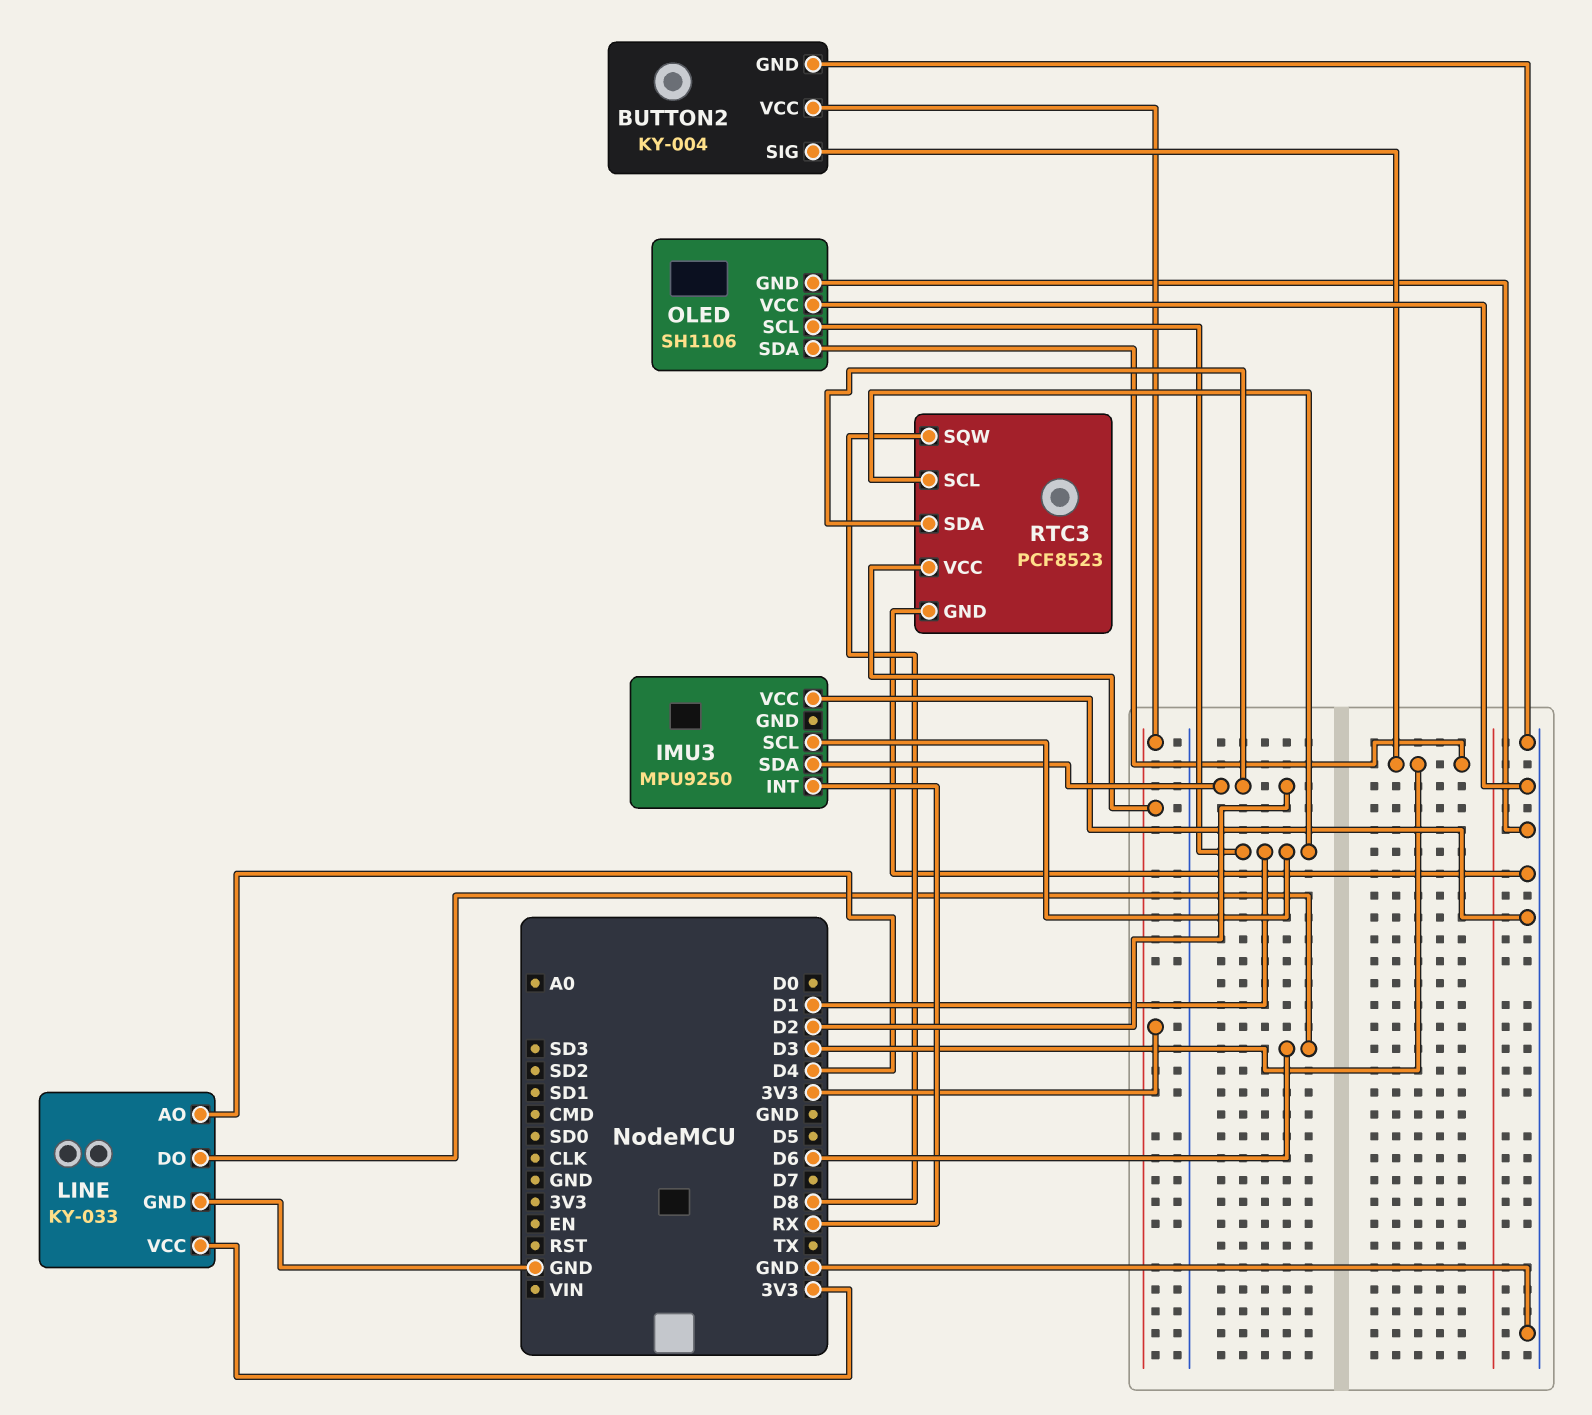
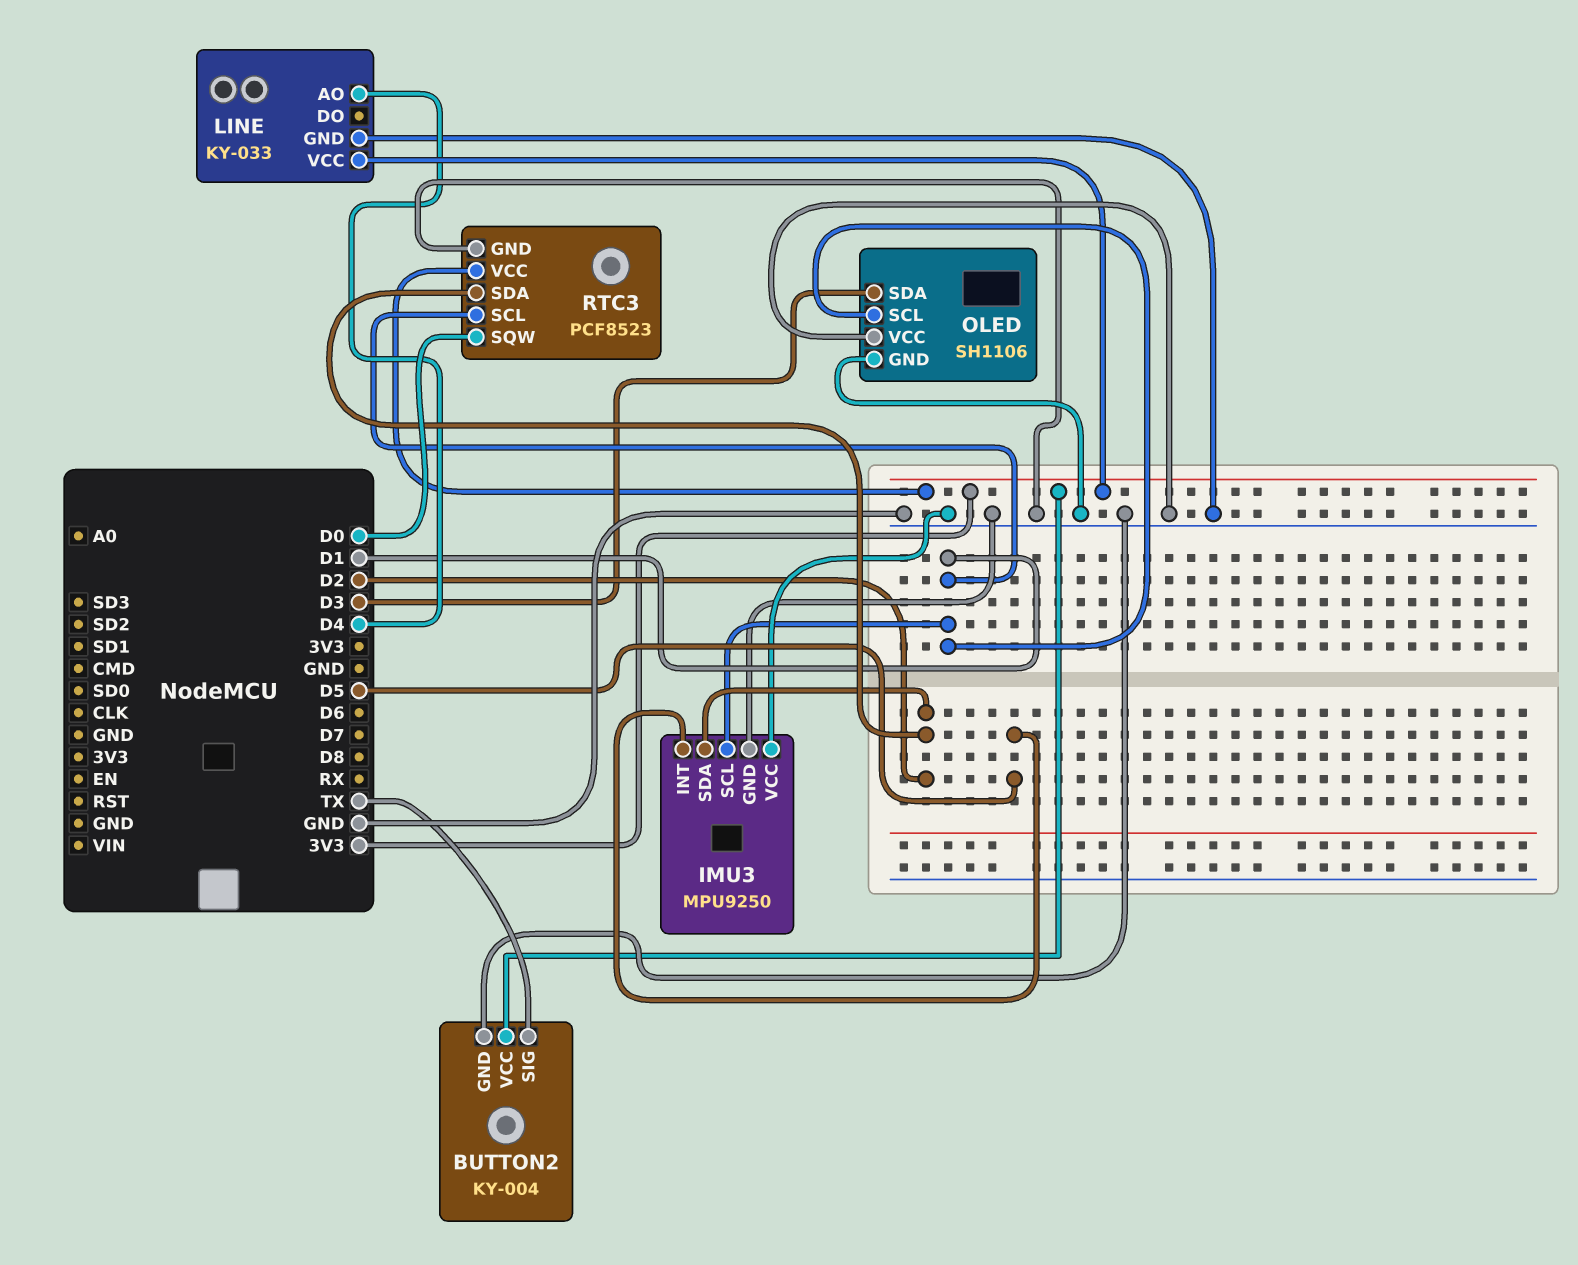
BUTTON2 pin SIG: D3 -> TX
IMU3 pin GND: none -> GND
IMU3 pin INT: RX -> D5
LINE pin DO: D6 -> none
RTC3 pin SQW: D8 -> D0

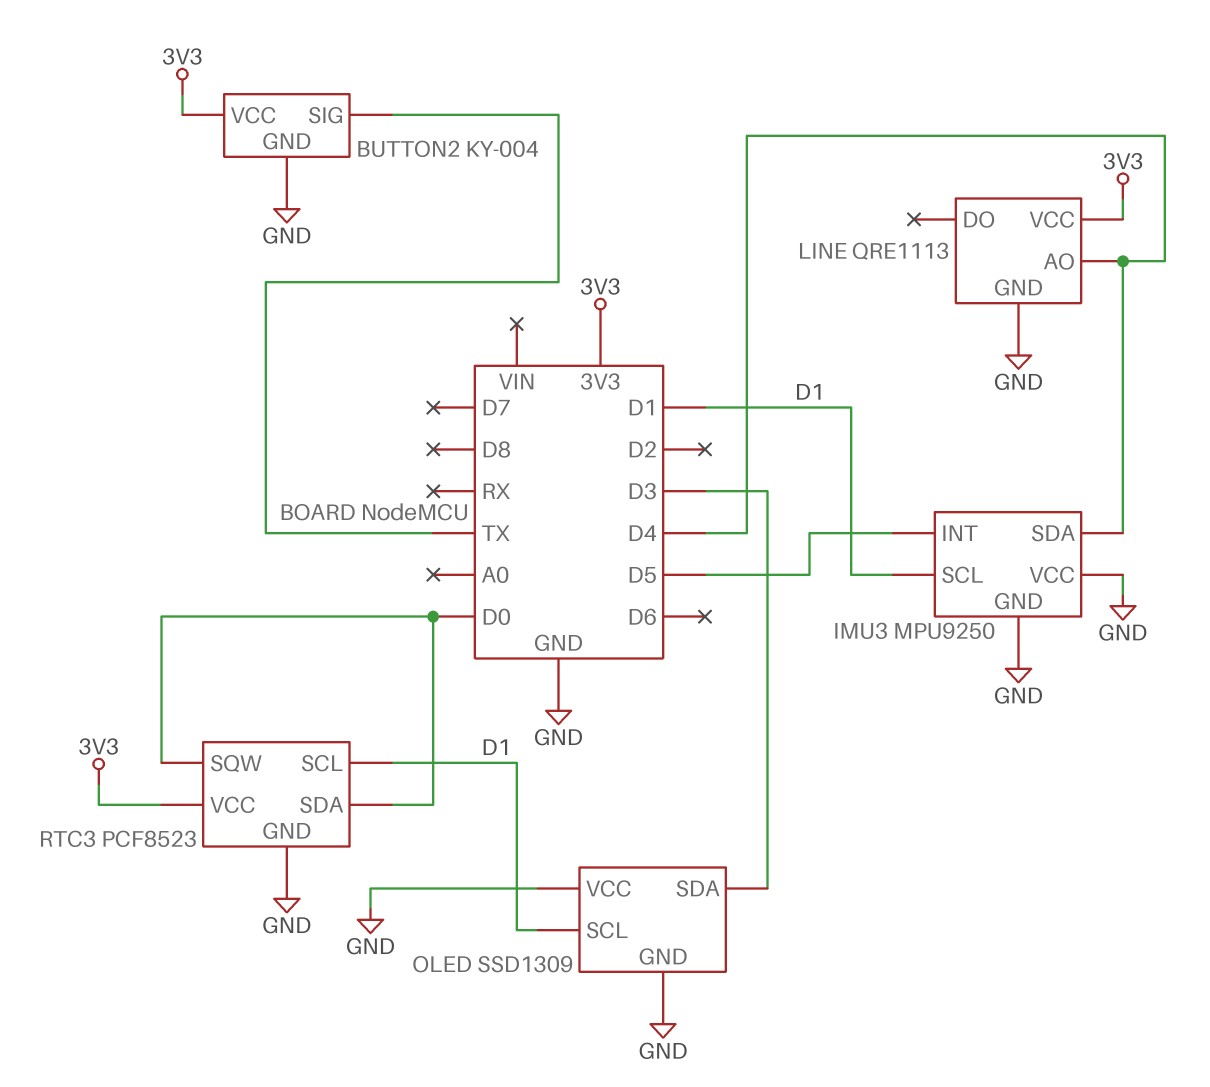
IMU3 pin SDA: D2 -> D4
LINE: KY-033 -> QRE1113
OLED: SH1106 -> SSD1309
RTC3 pin SDA: D2 -> D0

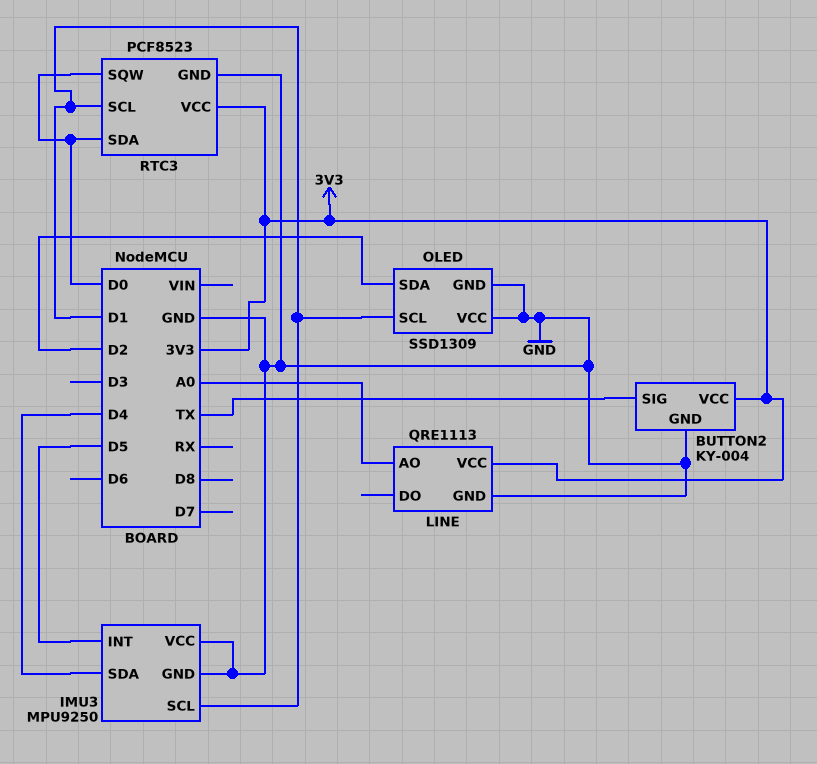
LINE pin AO: D4 -> A0
OLED pin SDA: D3 -> D2

